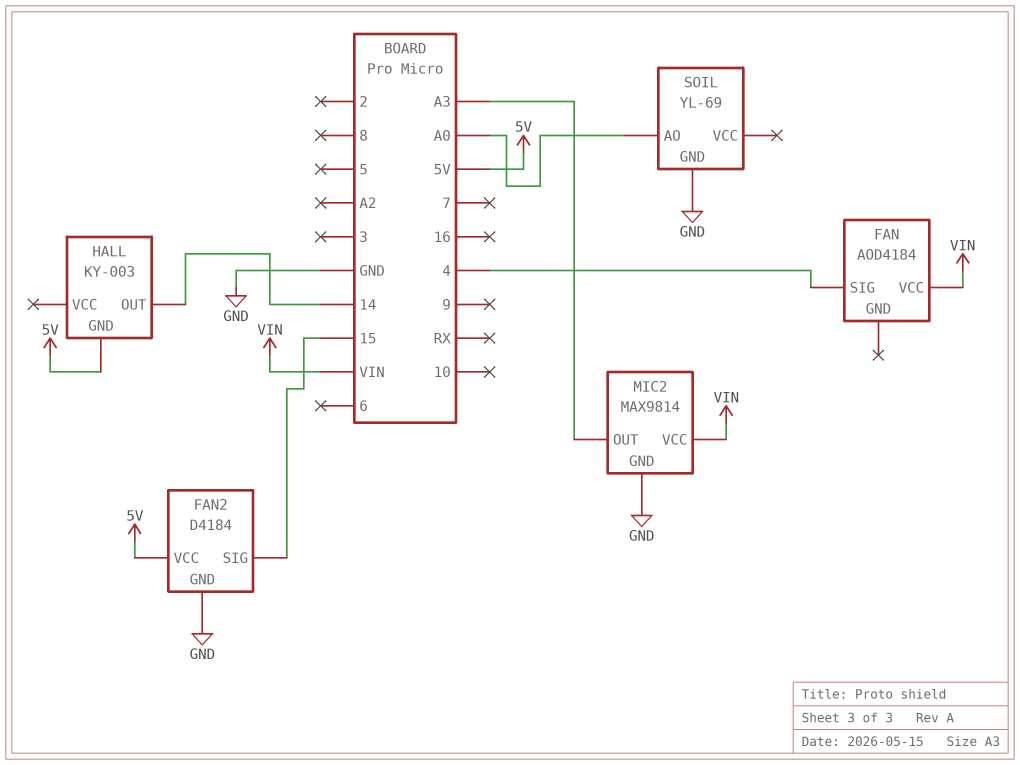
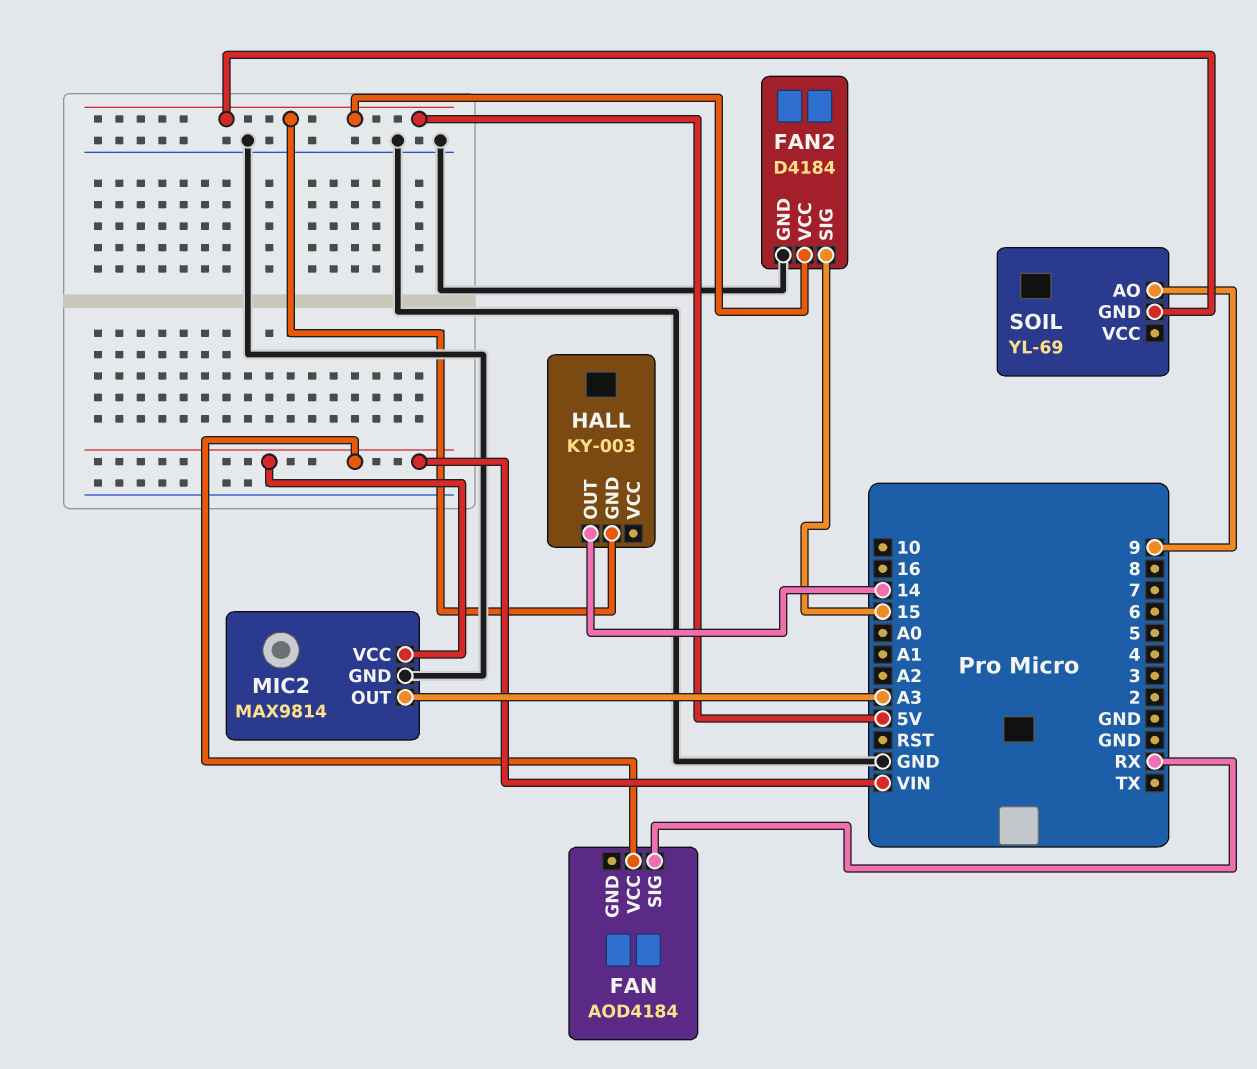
FAN pin SIG: 4 -> RX
SOIL pin AO: A0 -> 9
SOIL pin GND: GND -> 5V

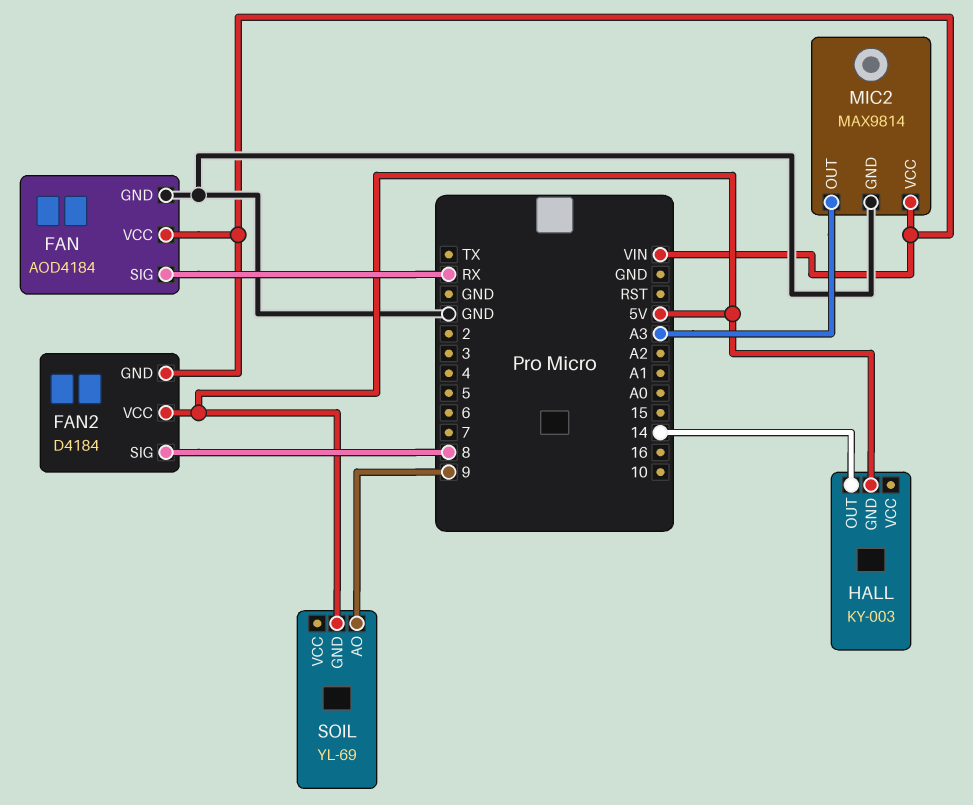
FAN pin GND: none -> GND
FAN2 pin GND: GND -> VIN
FAN2 pin SIG: 15 -> 8

